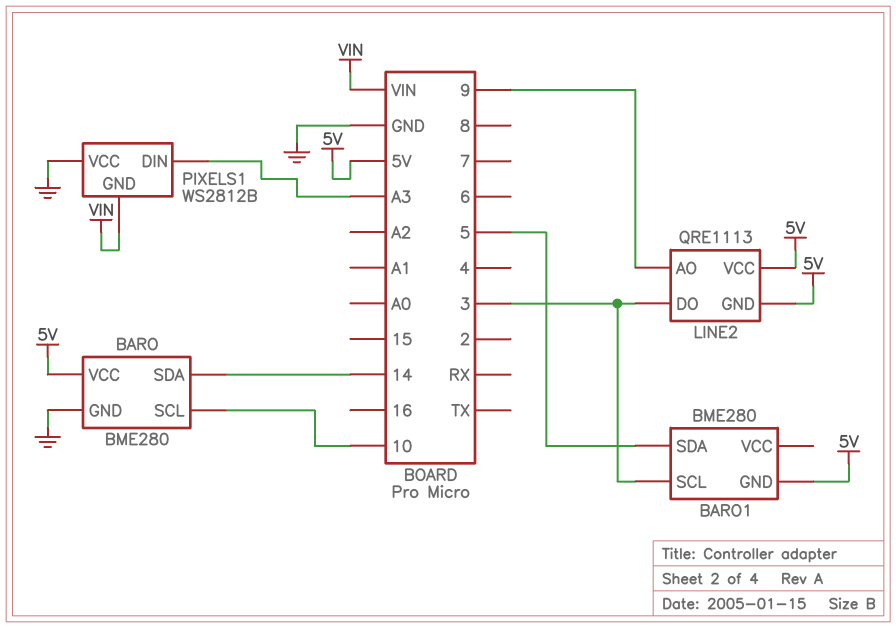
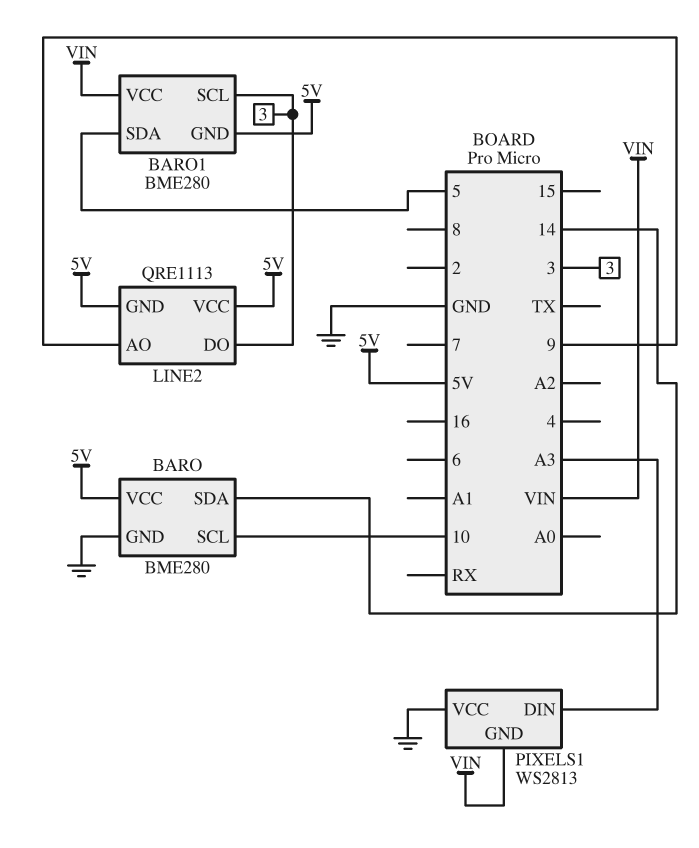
BARO1 pin VCC: none -> VIN
PIXELS1: WS2812B -> WS2813

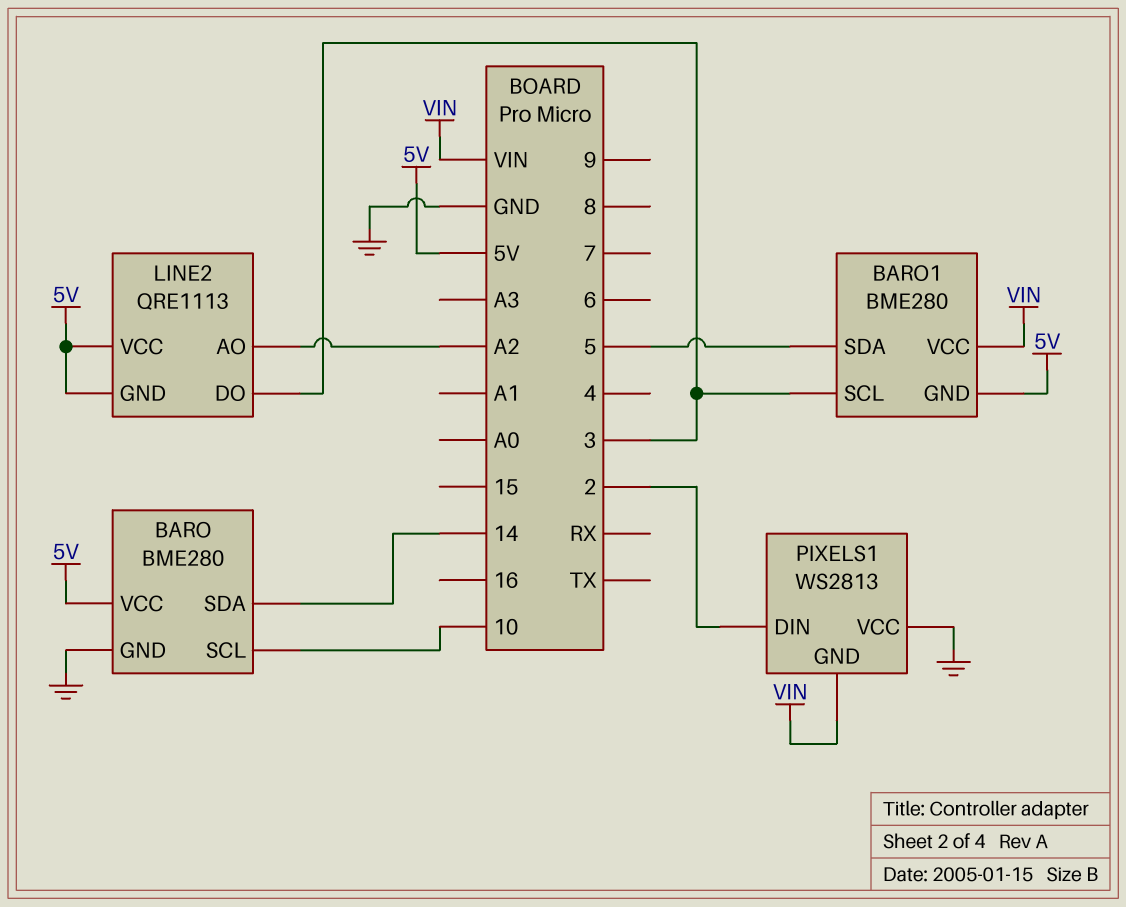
LINE2 pin AO: 9 -> A2
PIXELS1 pin DIN: A3 -> 2

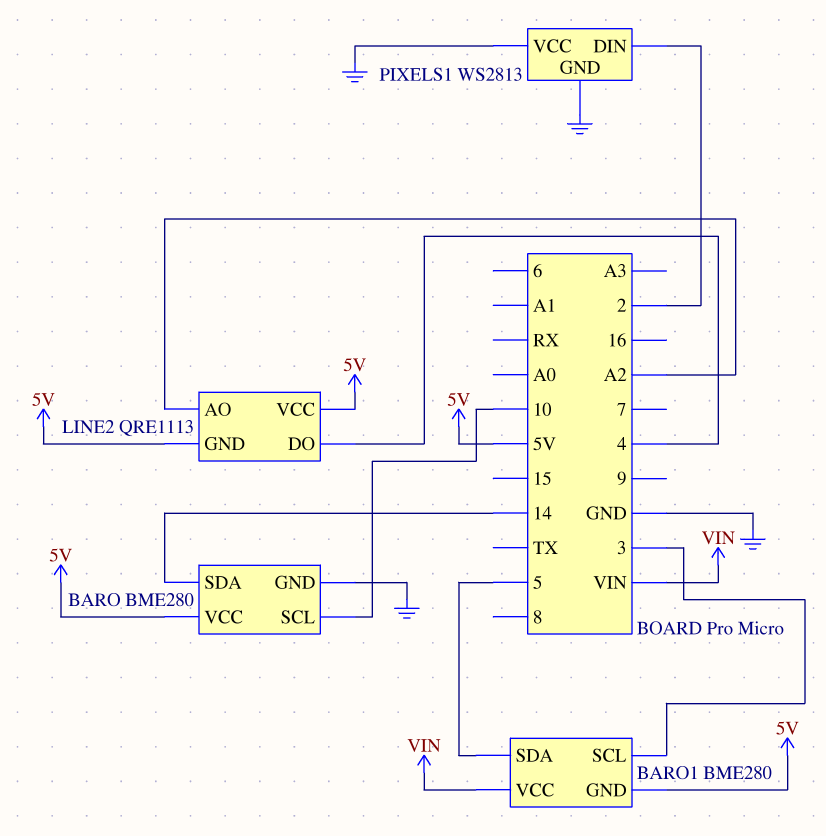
LINE2 pin DO: 3 -> 4
PIXELS1 pin GND: VIN -> GND

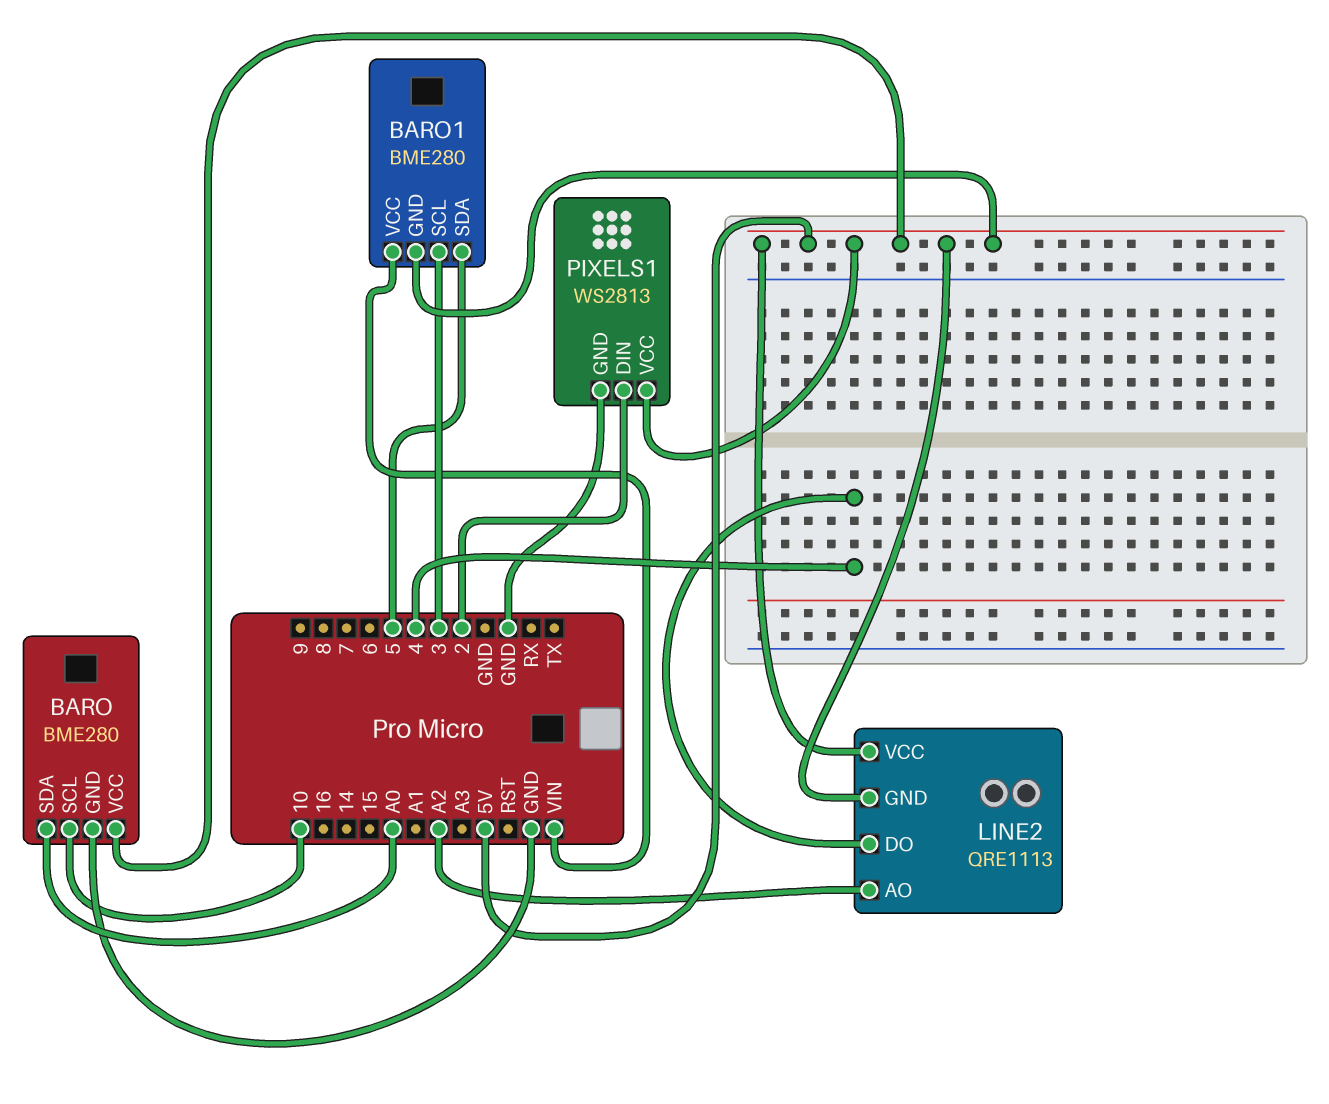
BARO pin SDA: 14 -> A0
PIXELS1 pin VCC: GND -> 5V

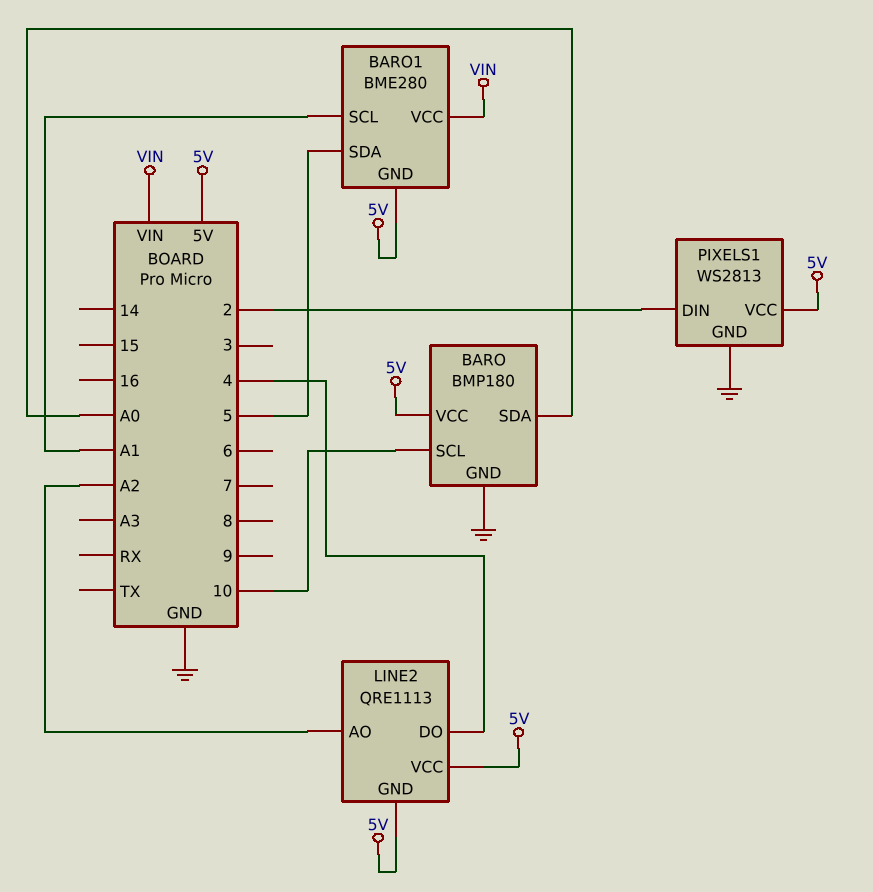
BARO: BME280 -> BMP180
BARO1 pin SCL: 3 -> A1

